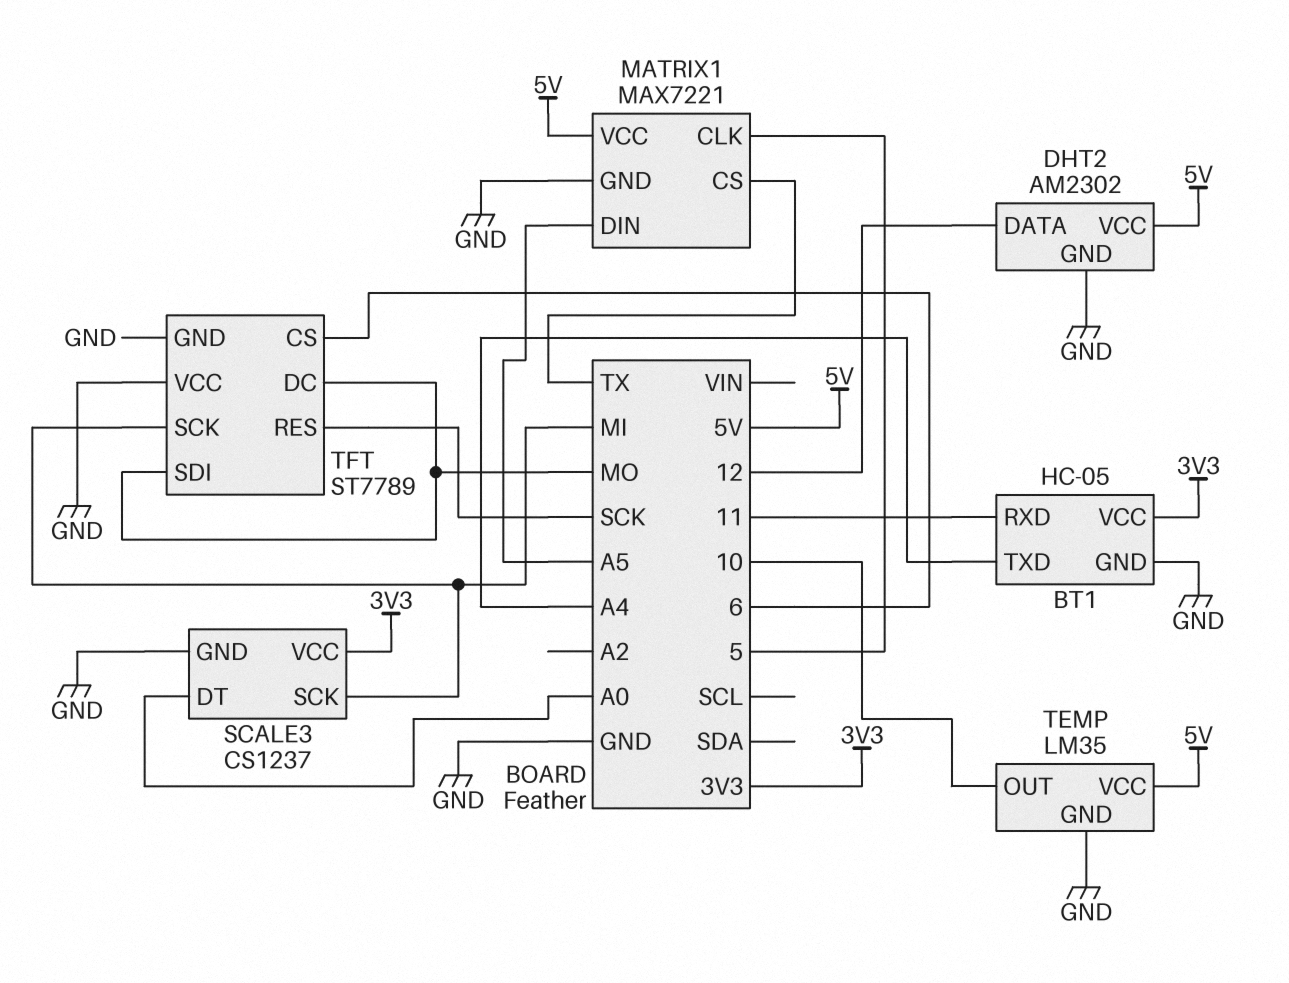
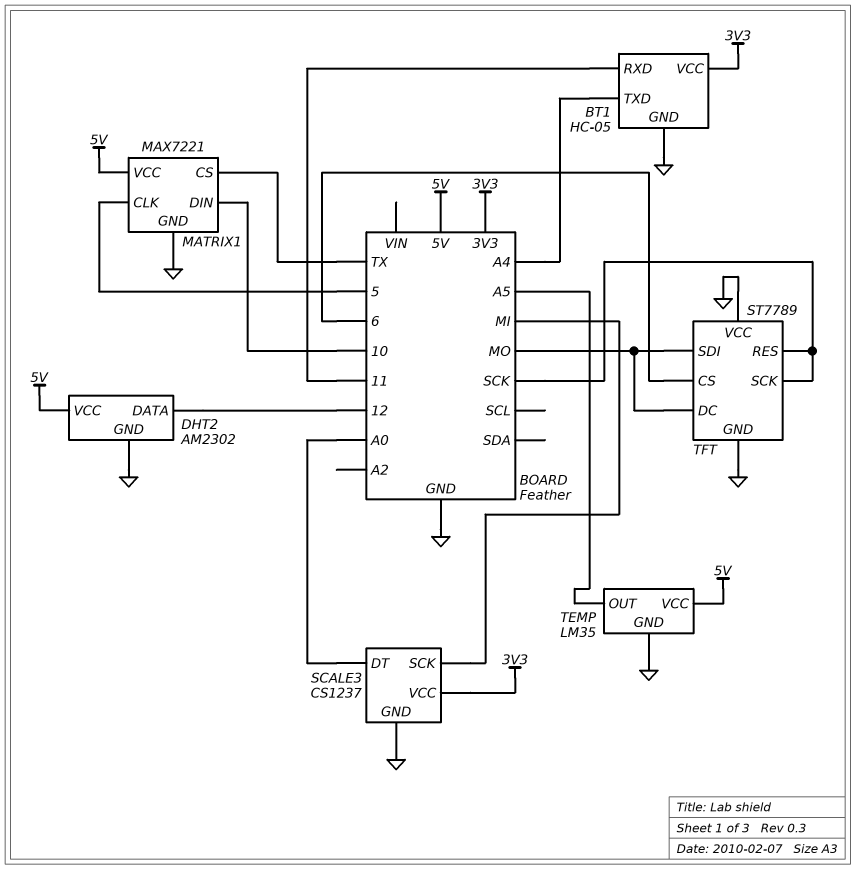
MATRIX1 pin DIN: A5 -> 10
TEMP pin OUT: 10 -> A5
TFT pin SCK: MI -> SCK

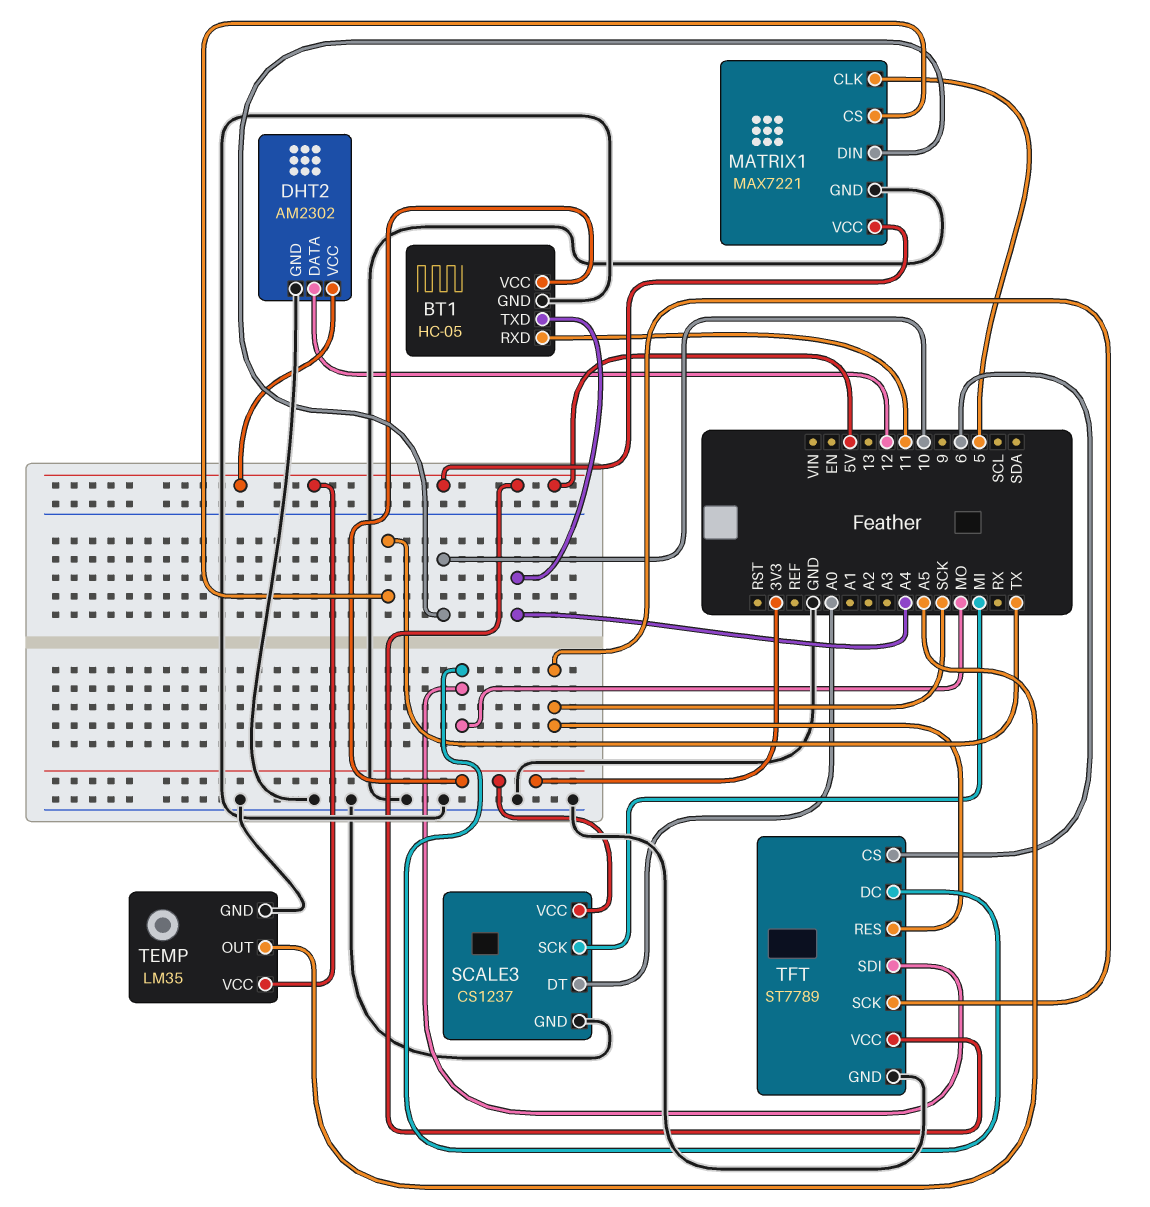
TFT pin VCC: GND -> 5V

